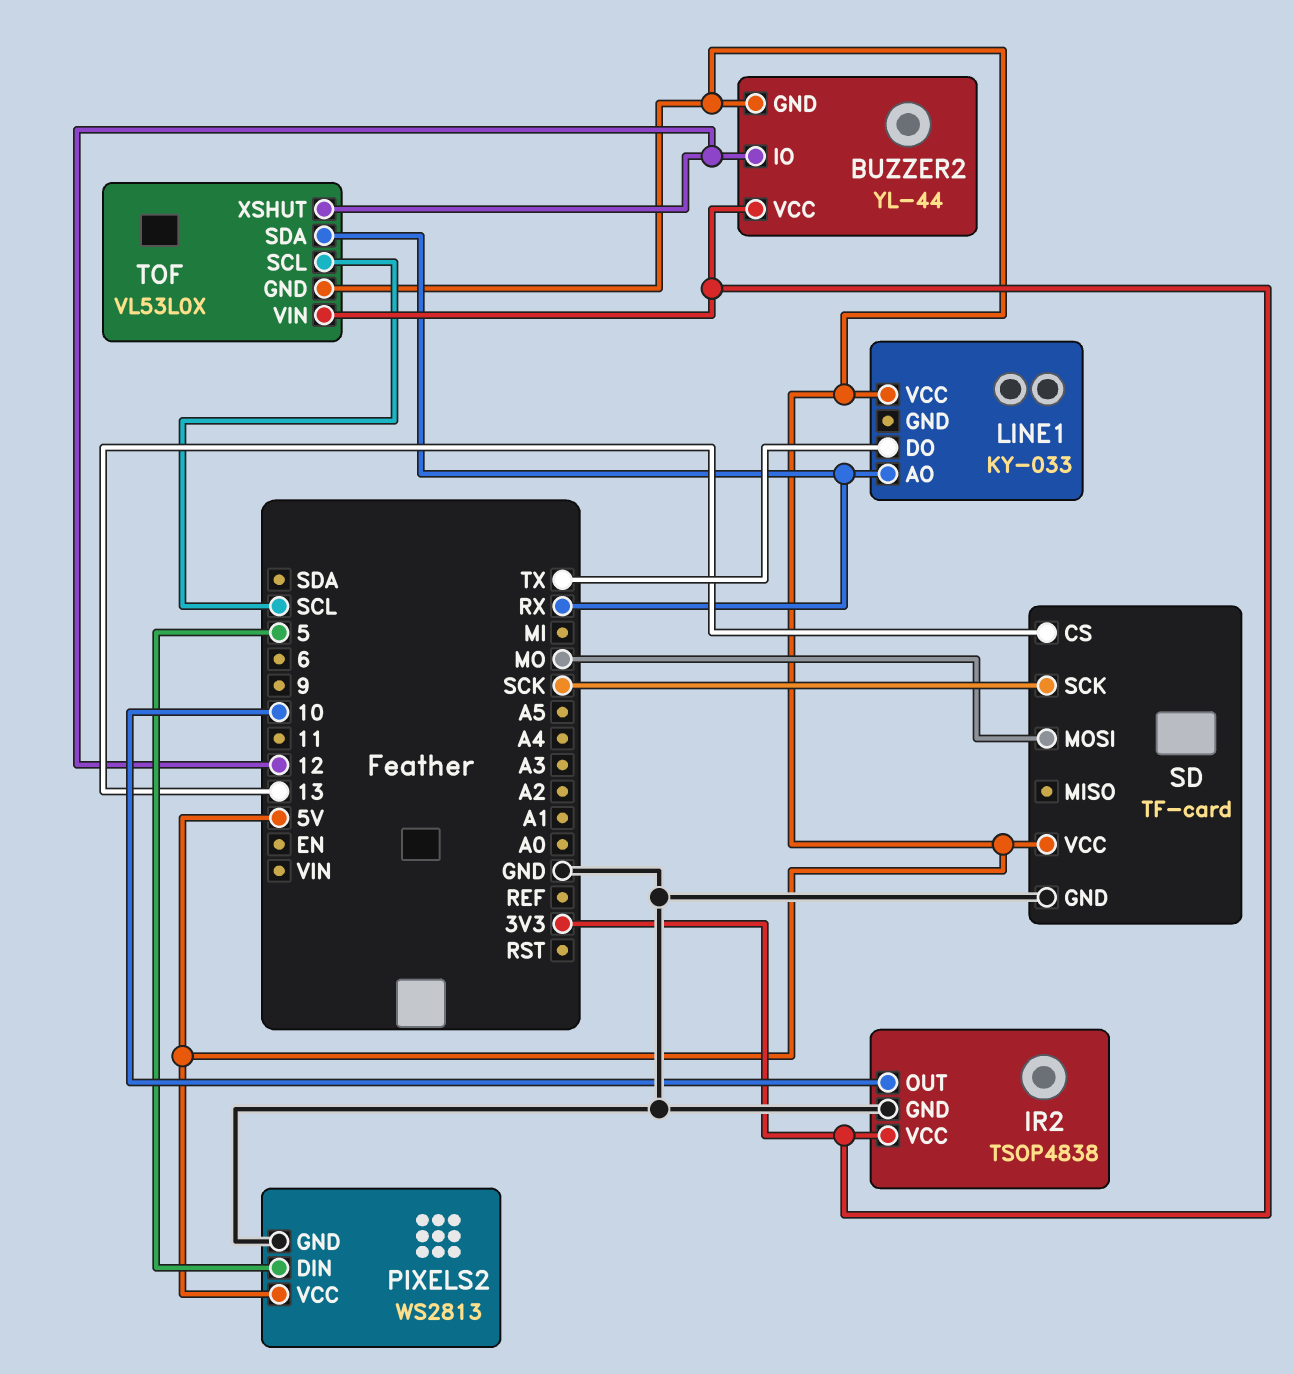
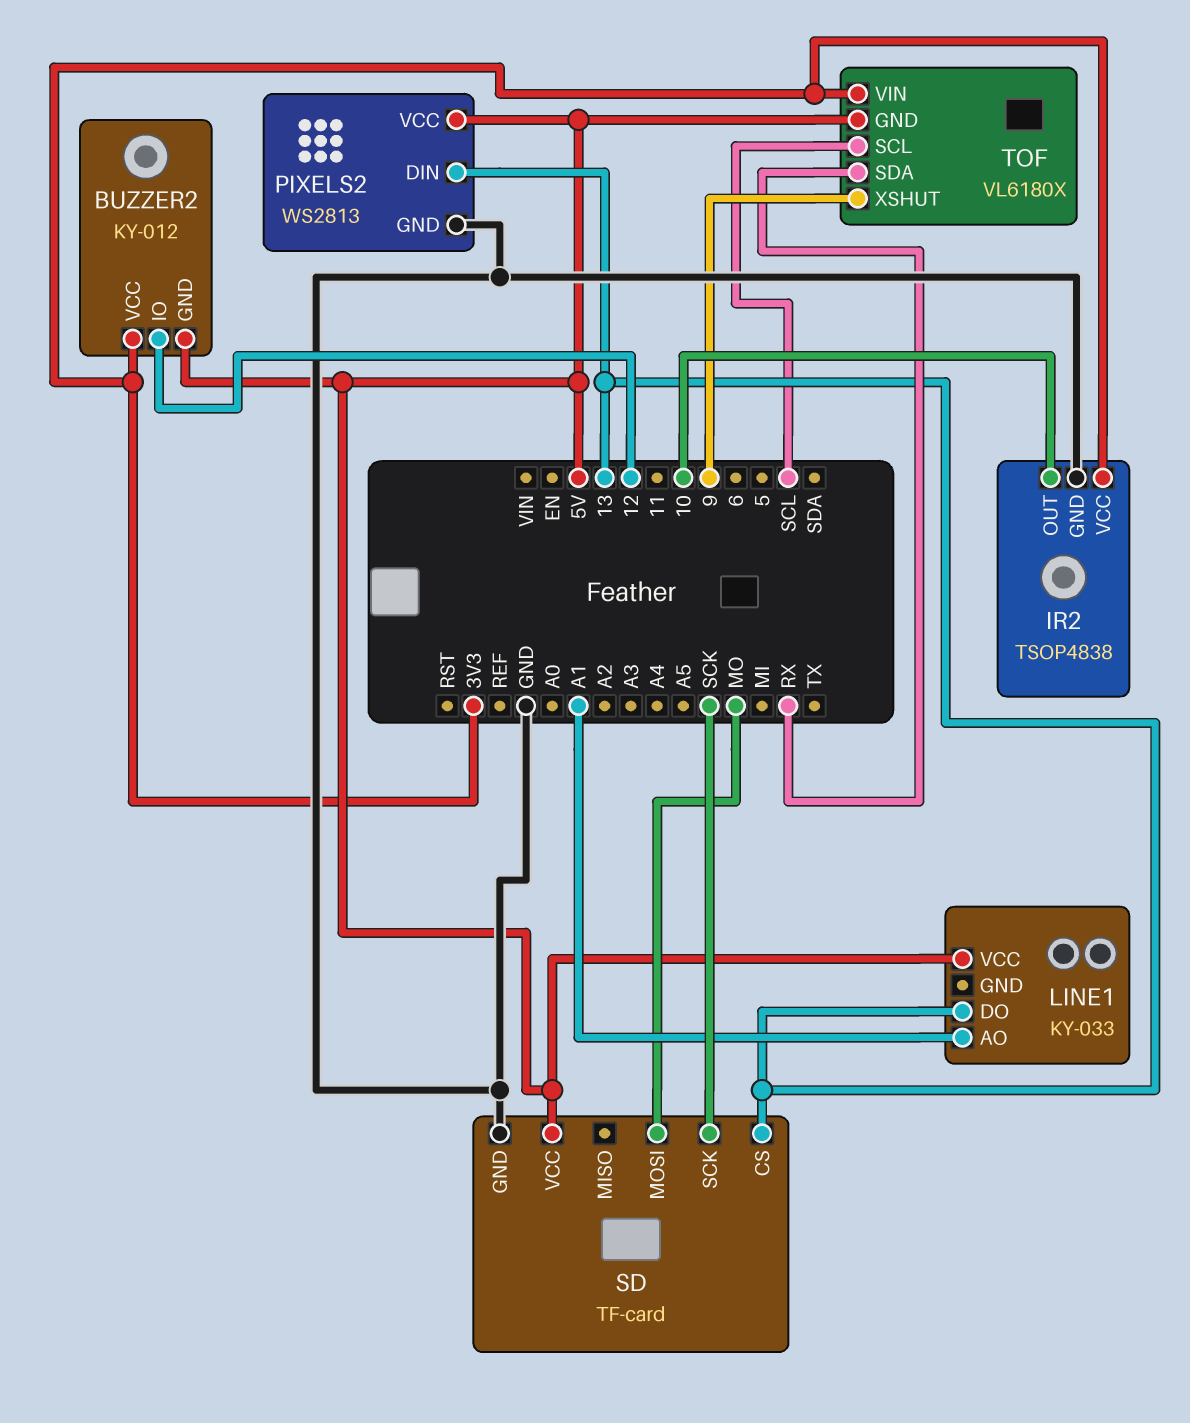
BUZZER2: YL-44 -> KY-012
LINE1 pin AO: RX -> A1
LINE1 pin DO: TX -> 13
PIXELS2 pin DIN: 5 -> 13
TOF: VL53L0X -> VL6180X
TOF pin XSHUT: 12 -> 9

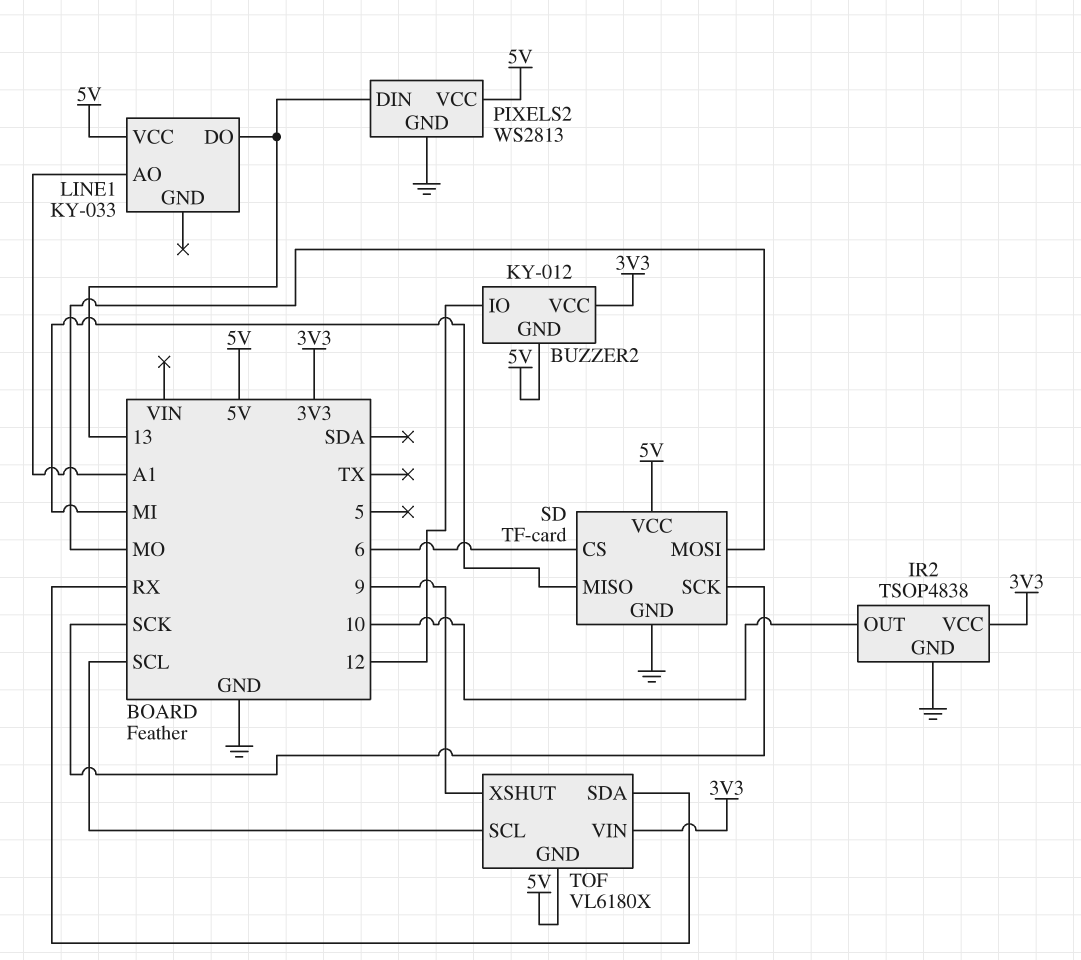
SD pin CS: 13 -> 6
SD pin MISO: none -> MI

